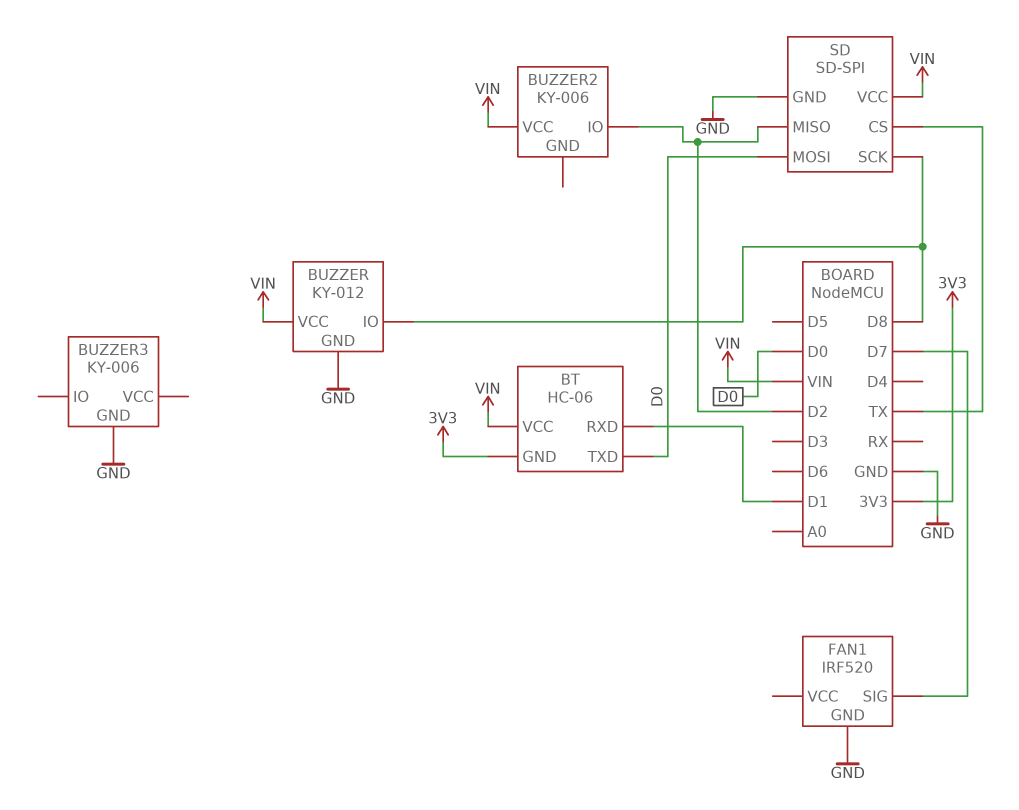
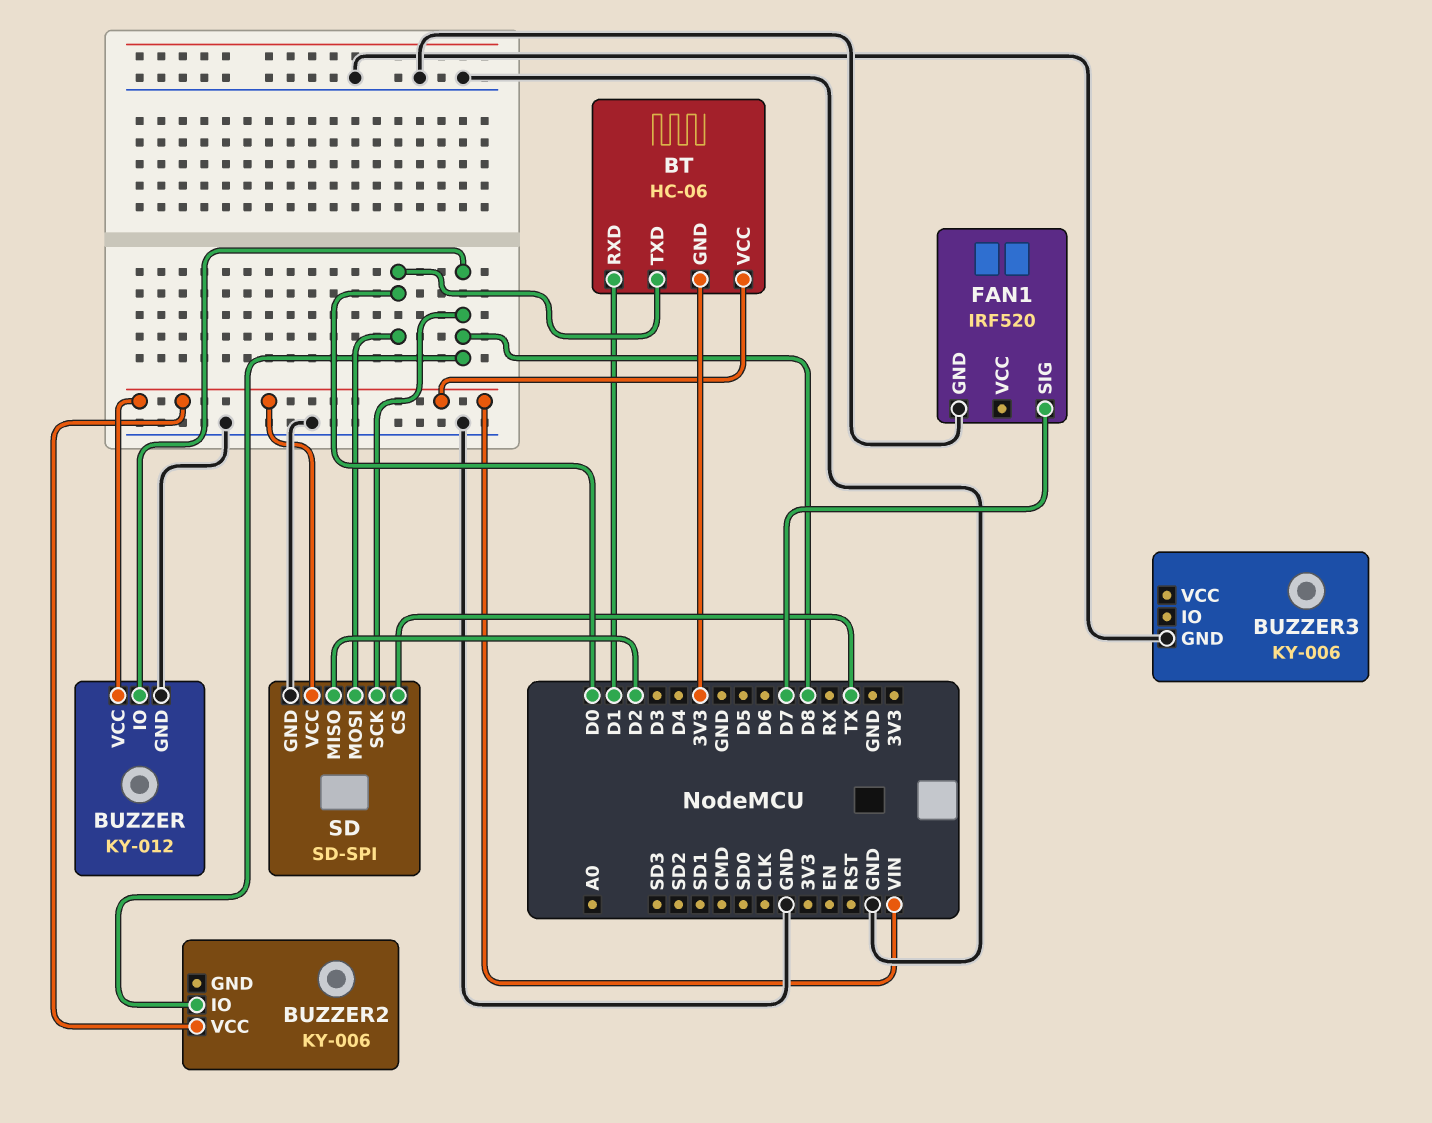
BUZZER2 pin IO: D2 -> D8

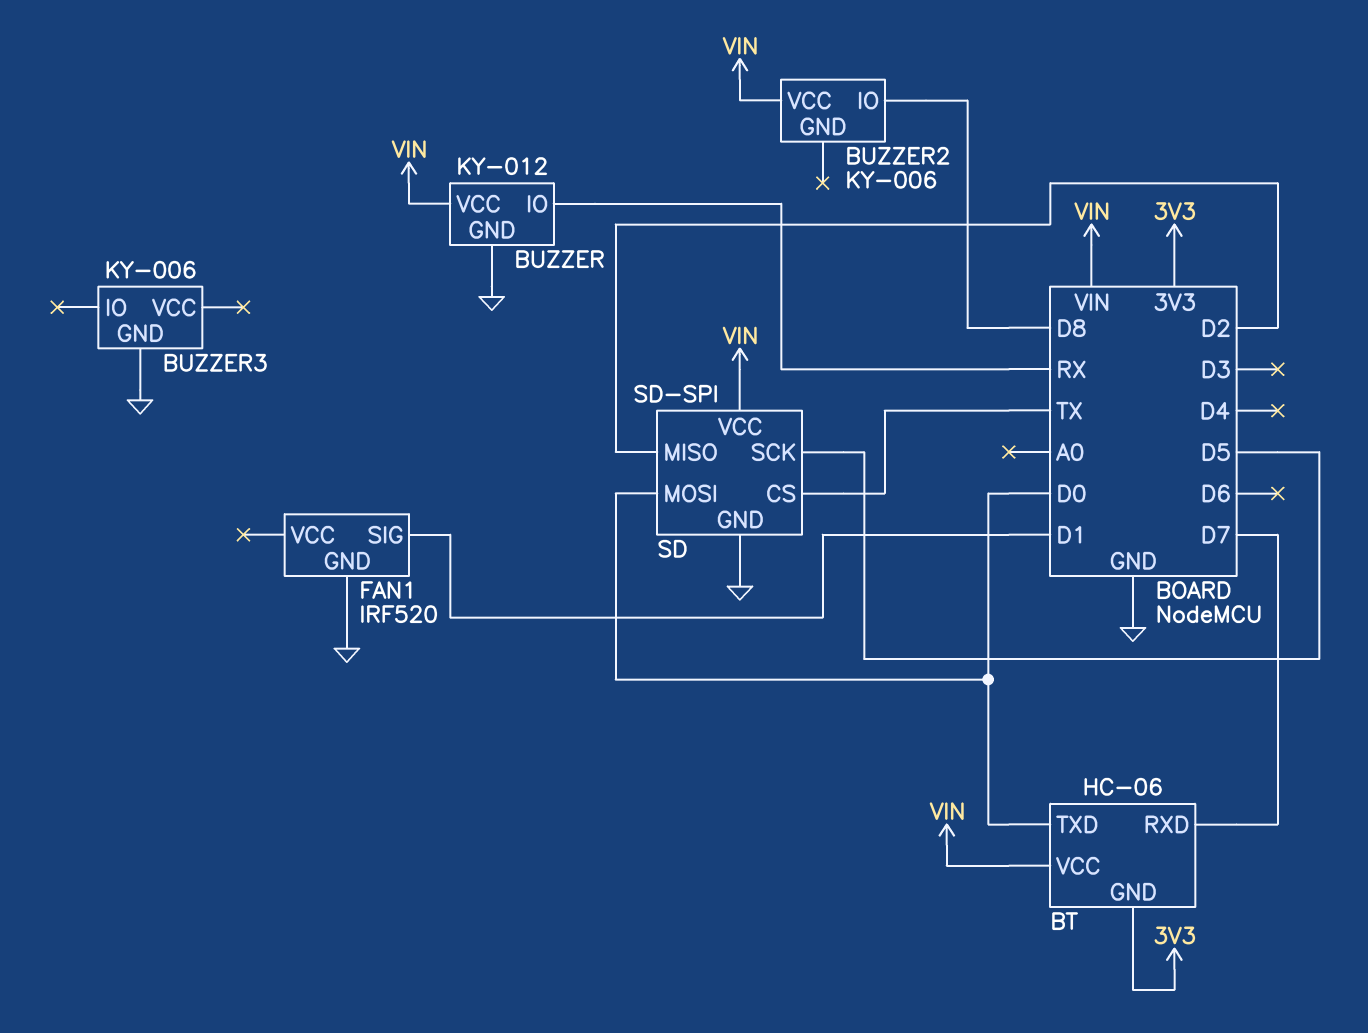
BT pin RXD: D1 -> D7
BUZZER pin IO: D8 -> RX
FAN1 pin SIG: D7 -> D1
SD pin SCK: D8 -> D5

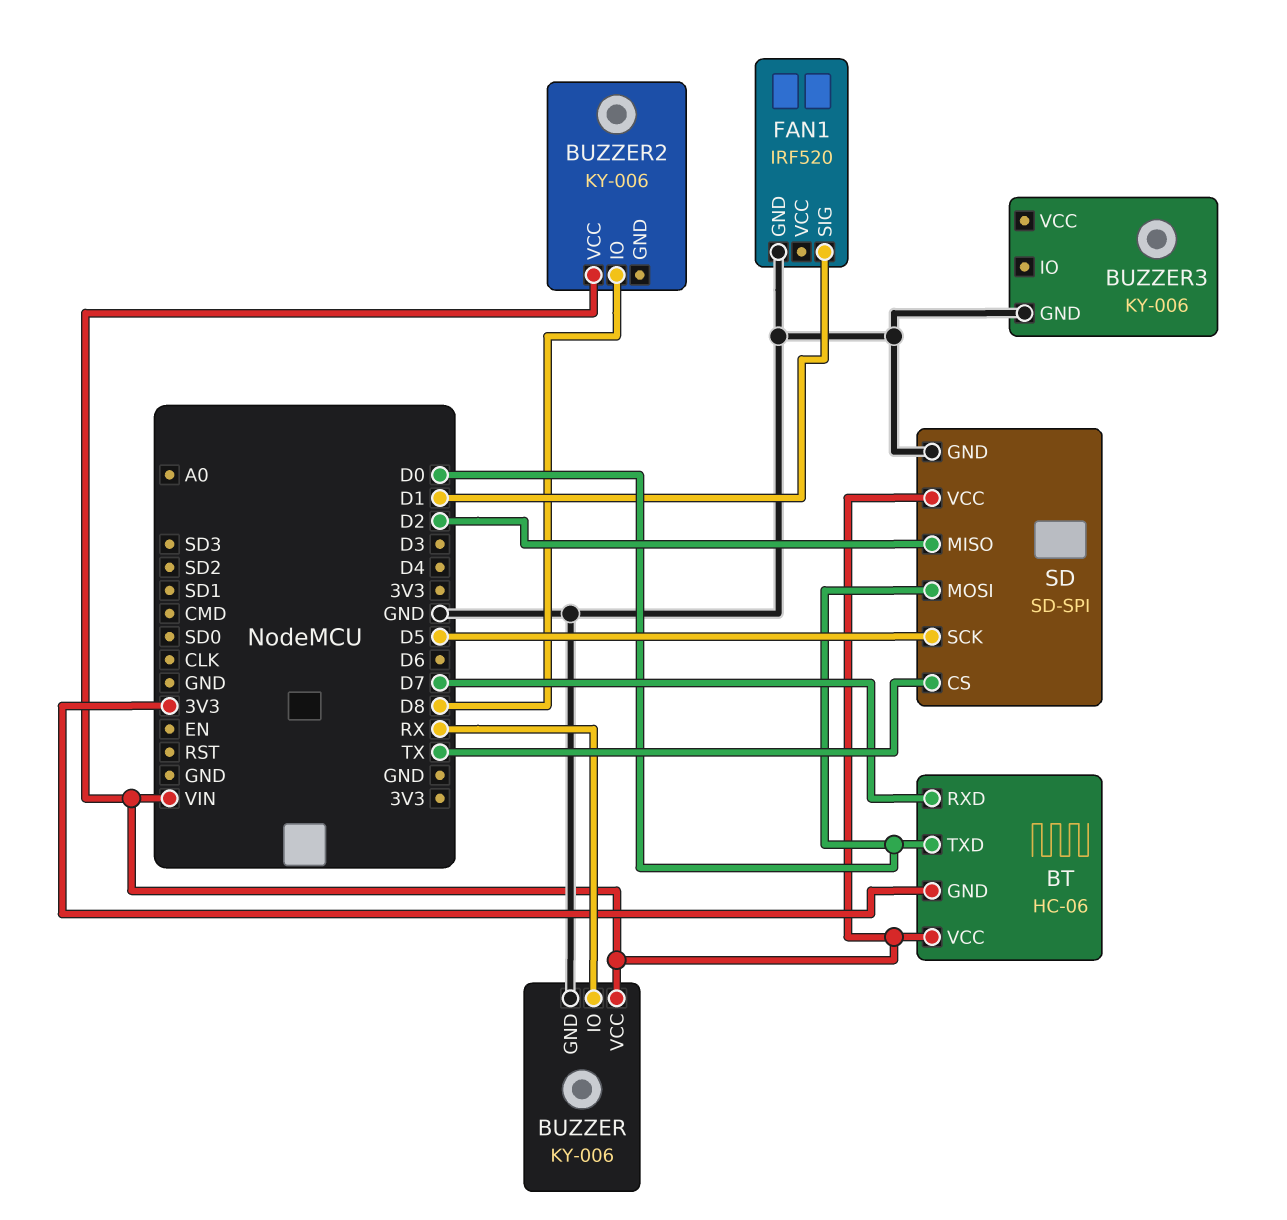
BUZZER: KY-012 -> KY-006

